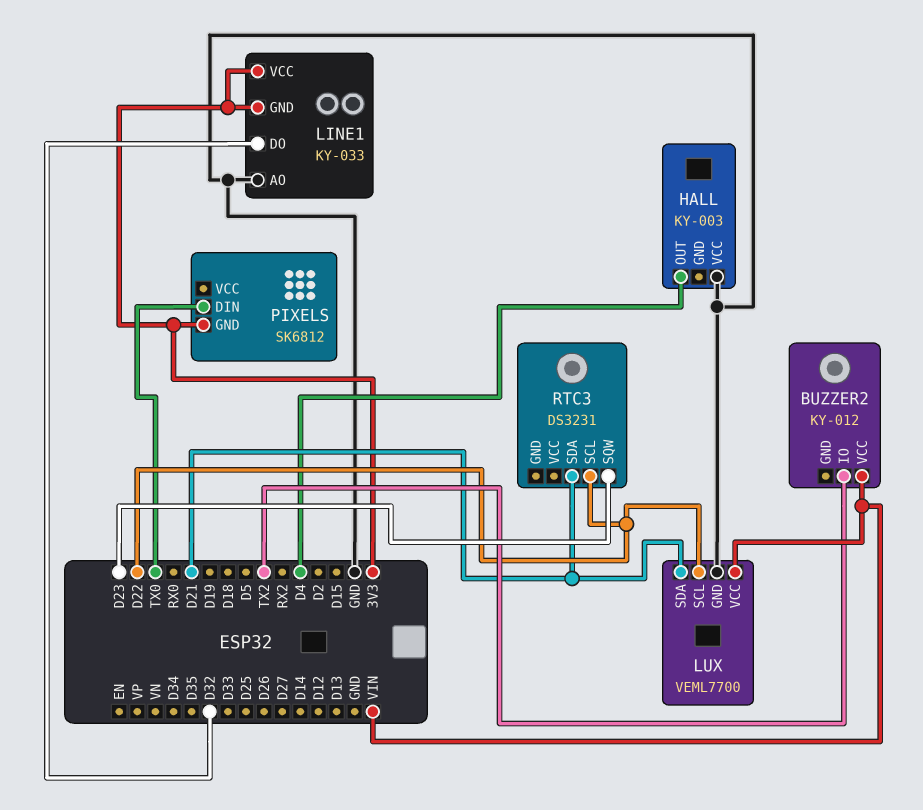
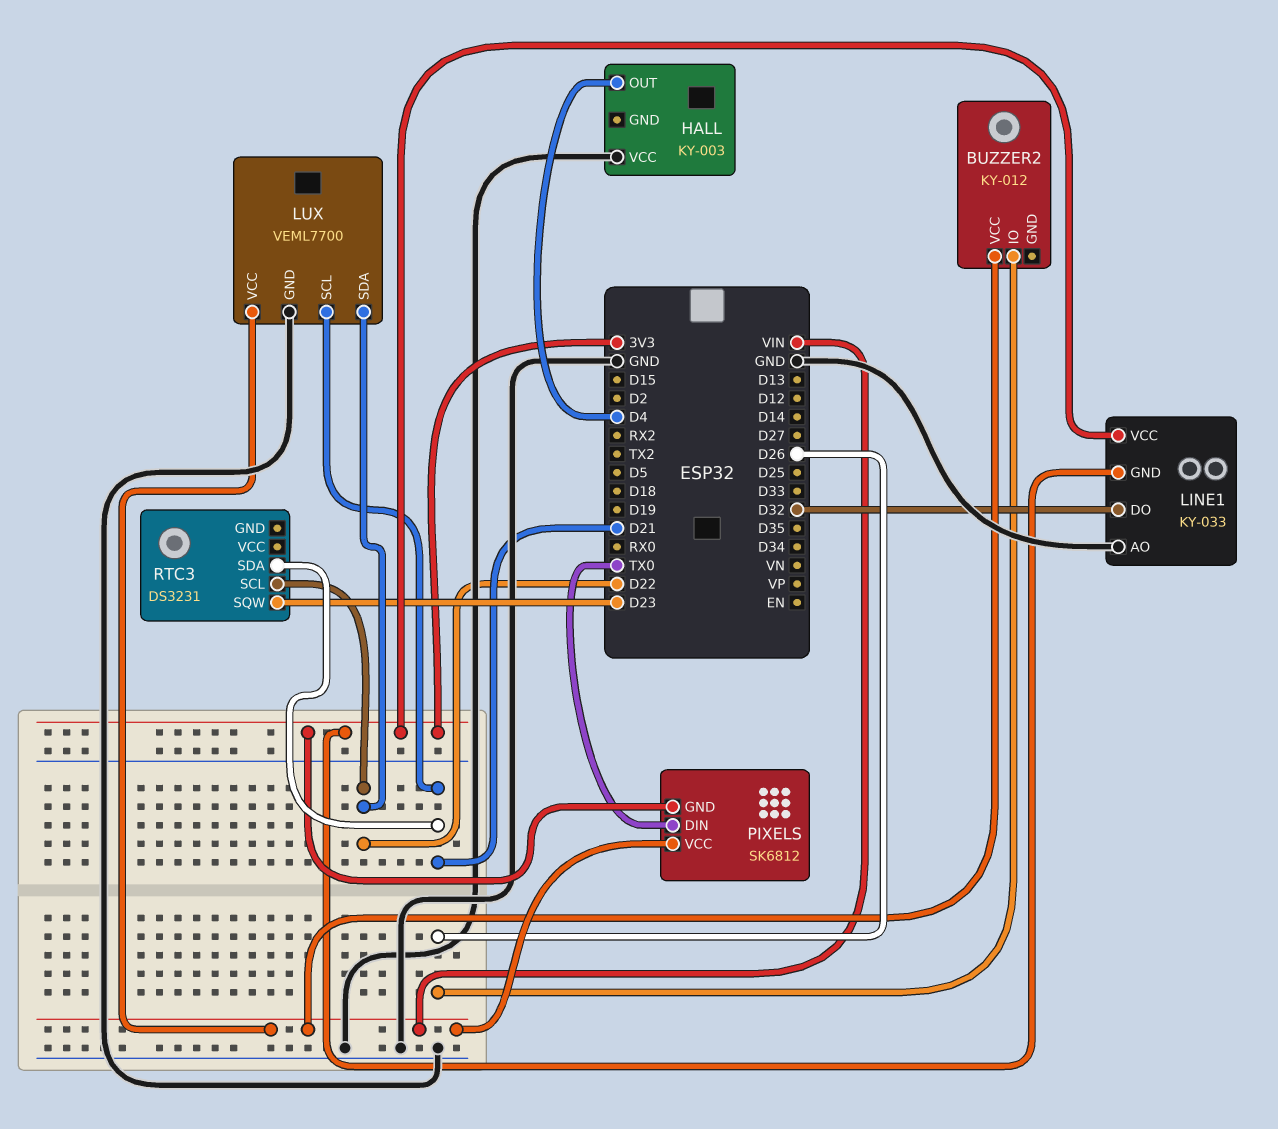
BUZZER2 pin IO: TX2 -> D26
LUX pin SCL: D22 -> D21
LUX pin SDA: D21 -> D22
PIXELS pin VCC: none -> VIN

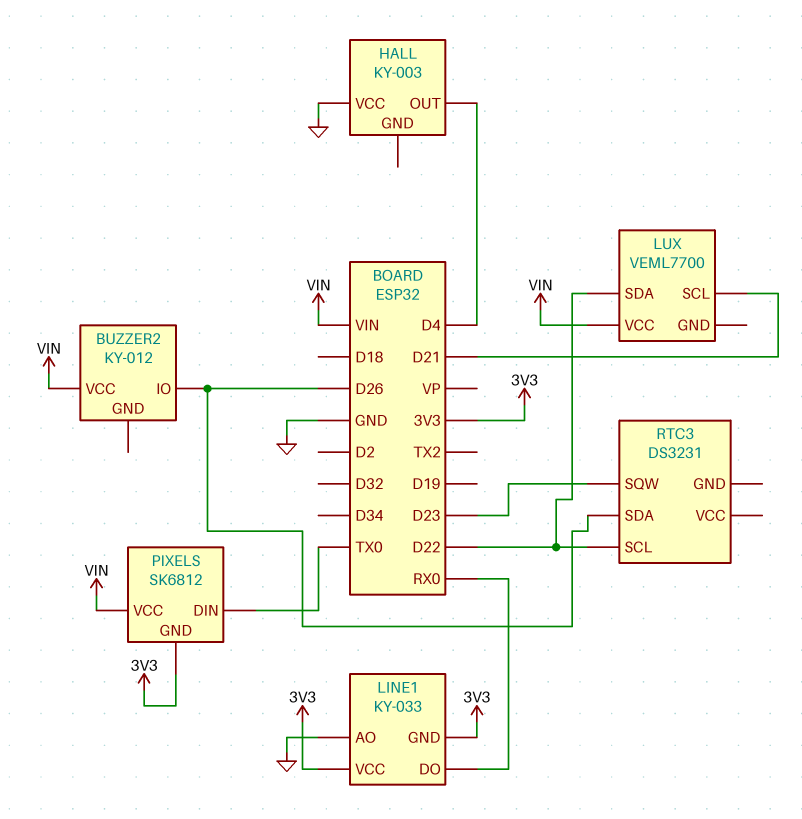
LINE1 pin DO: D32 -> RX0
LUX pin GND: GND -> none
RTC3 pin SDA: D21 -> D26

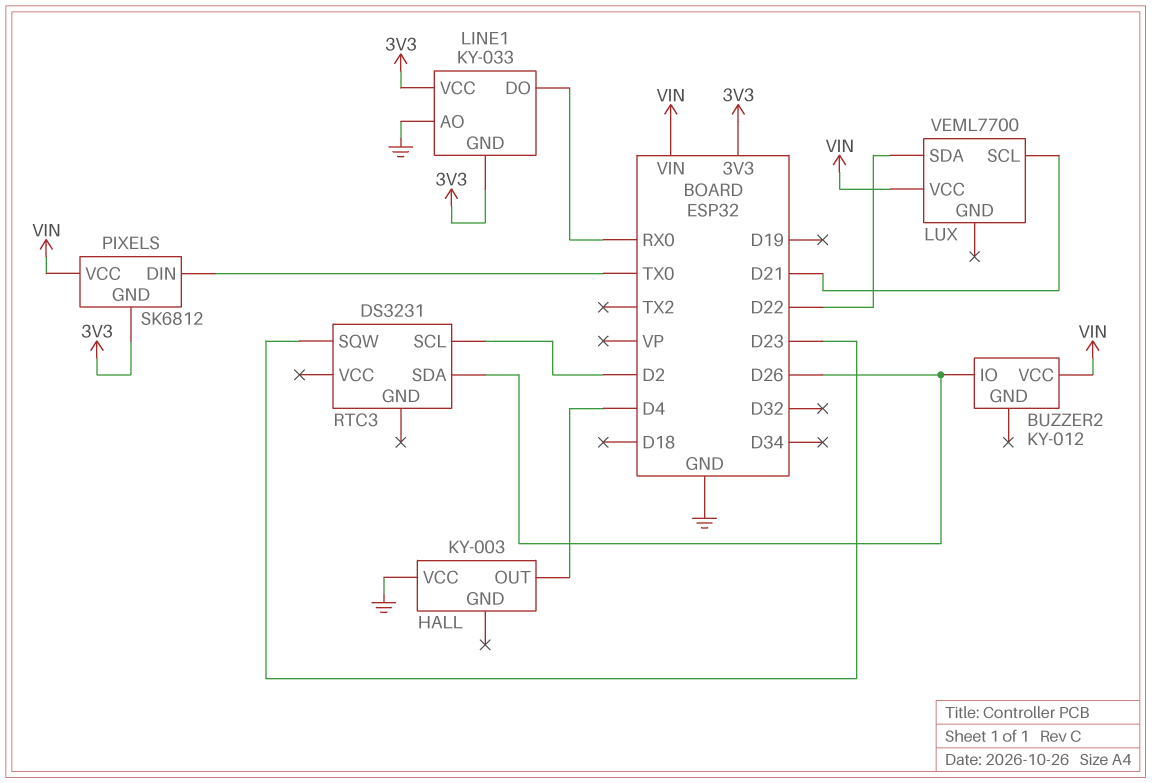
RTC3 pin SCL: D22 -> D2

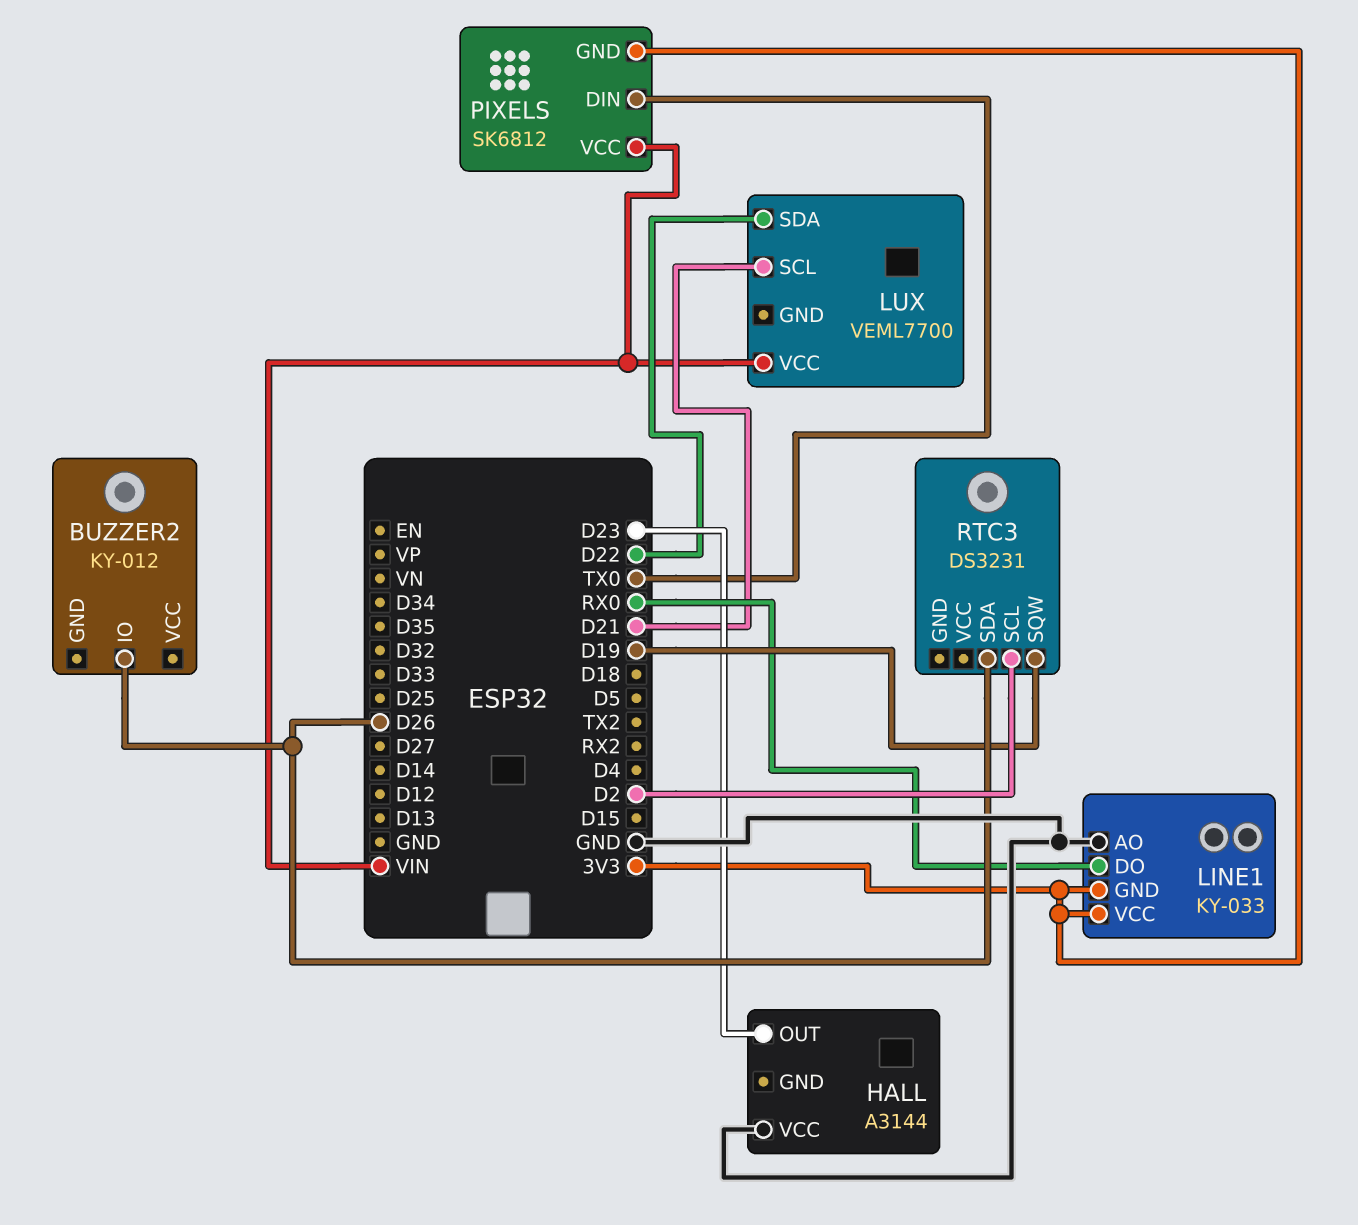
BUZZER2 pin VCC: VIN -> none
HALL: KY-003 -> A3144
HALL pin OUT: D4 -> D23
RTC3 pin SQW: D23 -> D19

